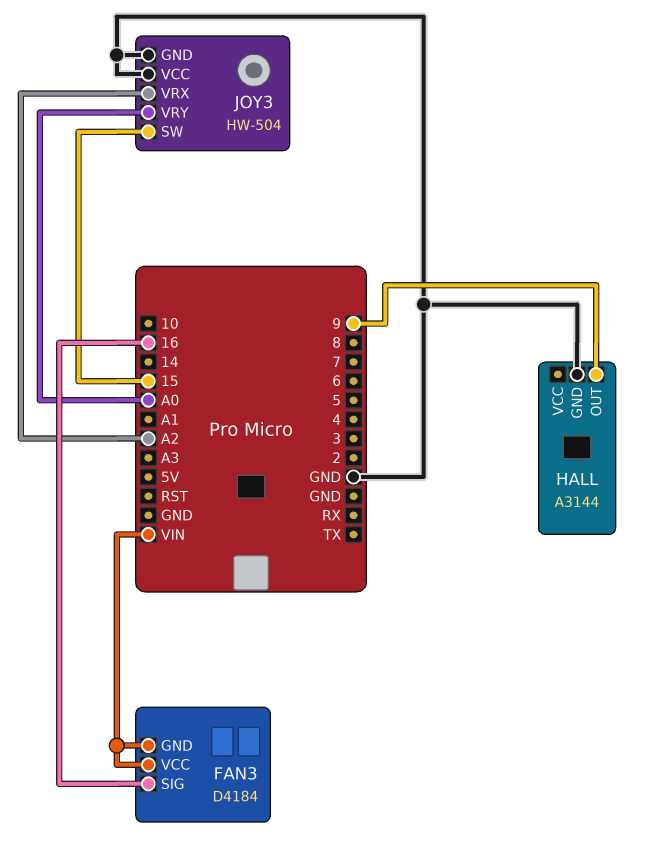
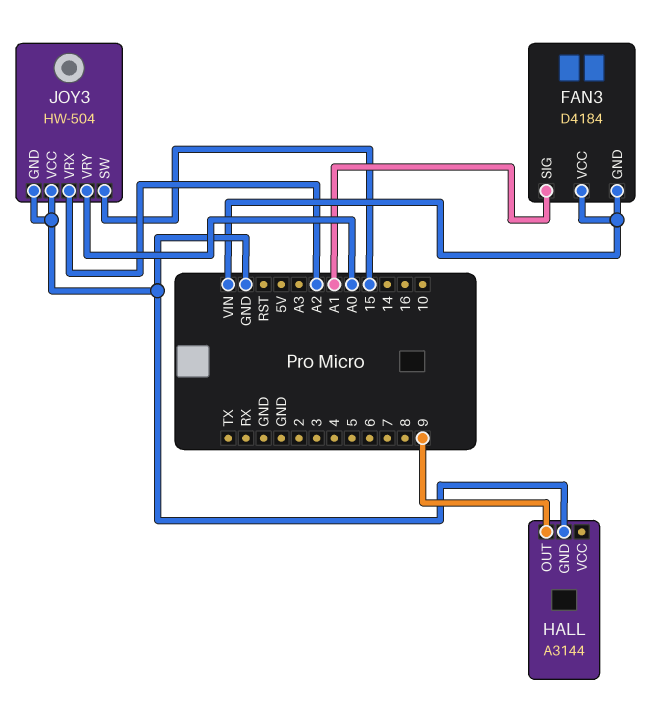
FAN3 pin SIG: 16 -> A1

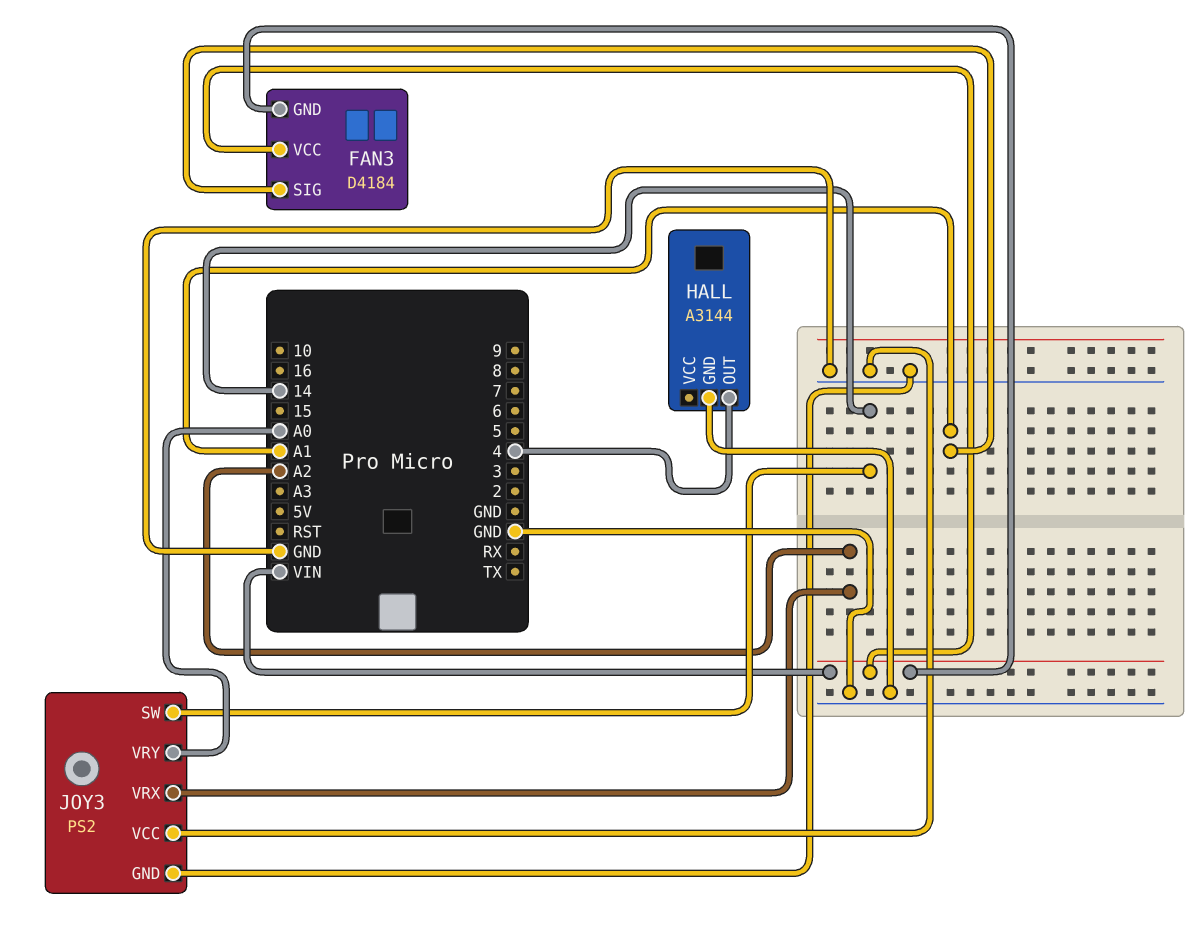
HALL pin OUT: 9 -> 4
JOY3: HW-504 -> PS2
JOY3 pin SW: 15 -> 14

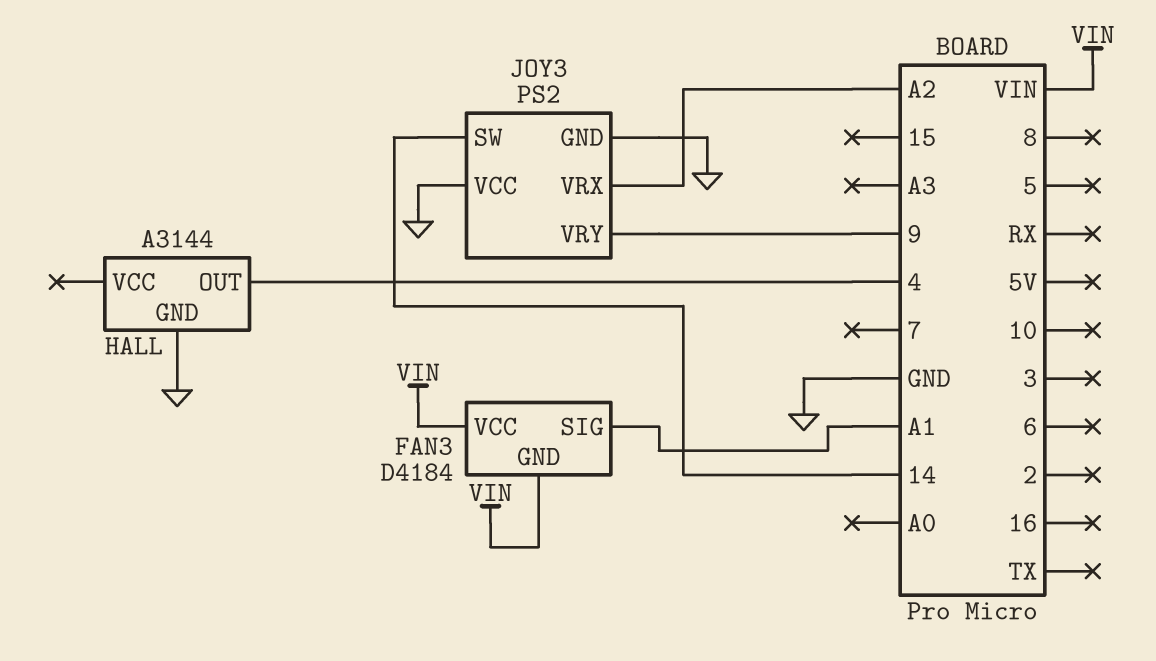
JOY3 pin VRY: A0 -> 9

